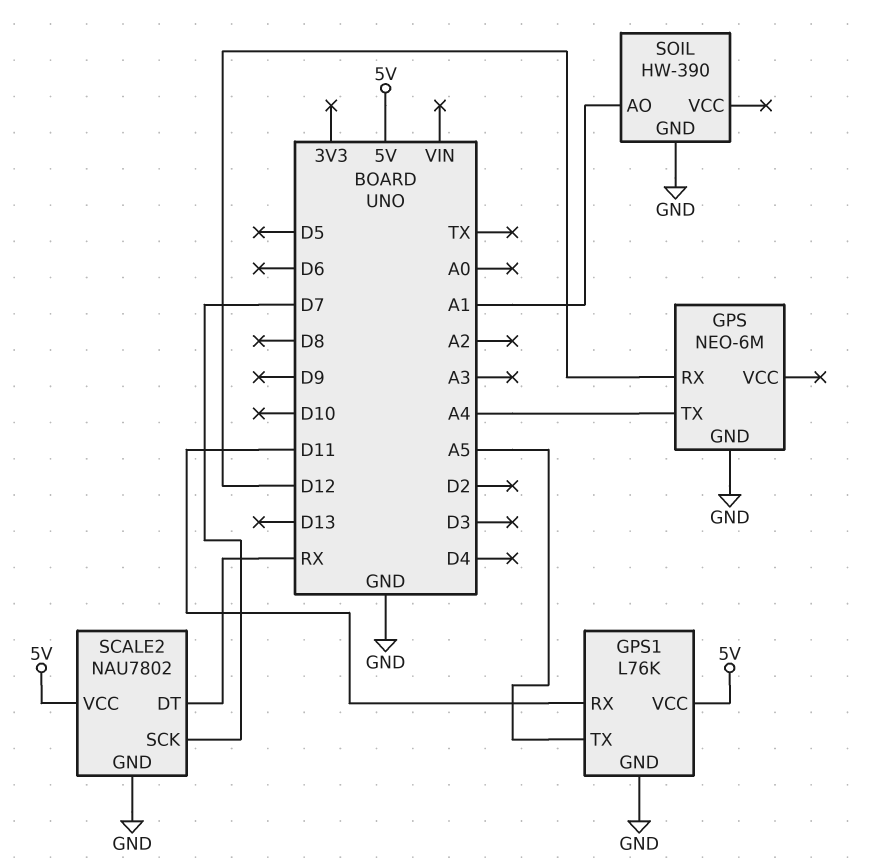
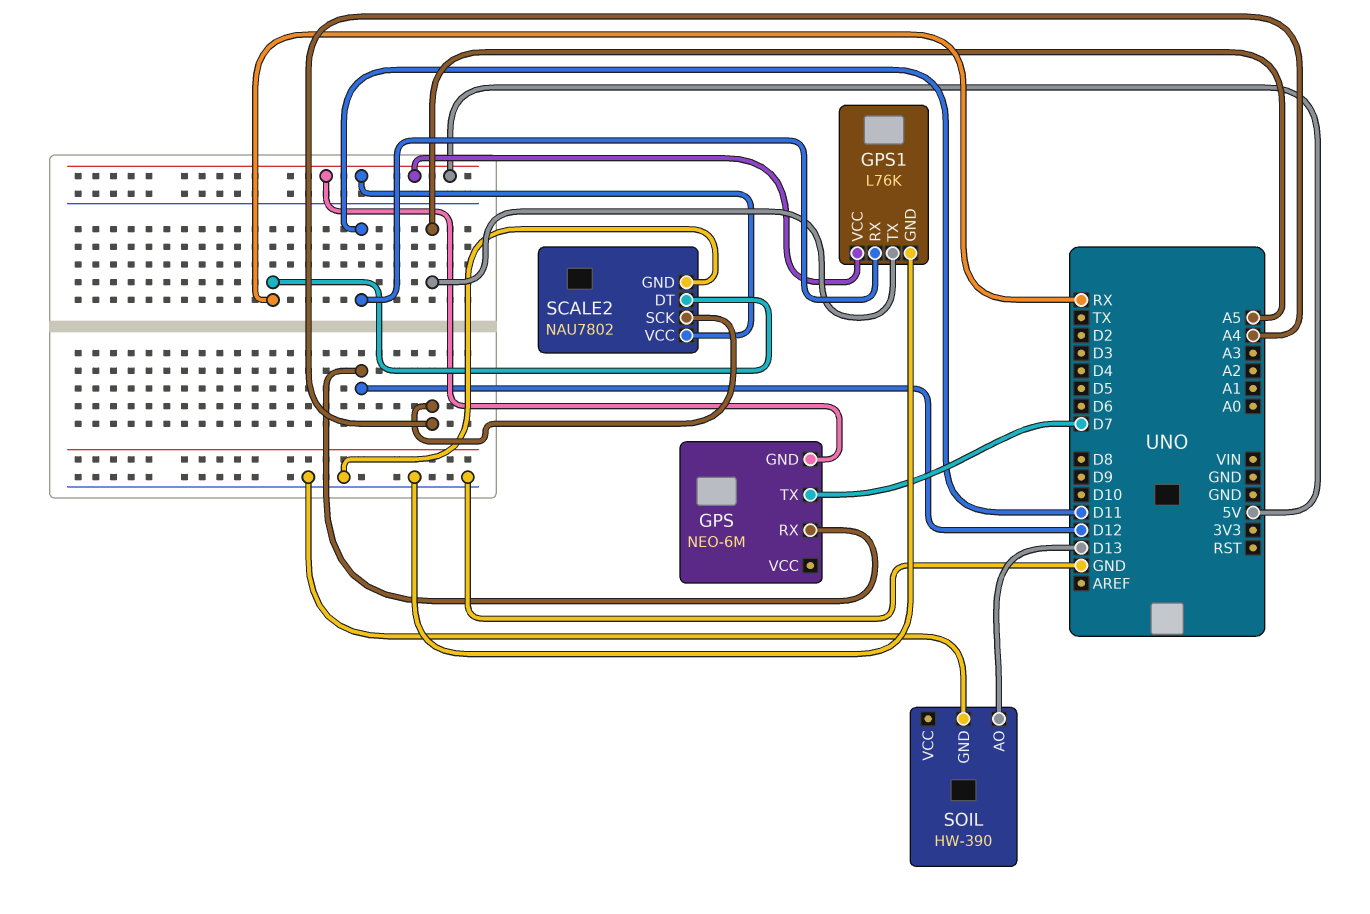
GPS pin GND: GND -> 5V
GPS pin TX: A4 -> D7
SCALE2 pin SCK: D7 -> A4
SOIL pin AO: A1 -> D13

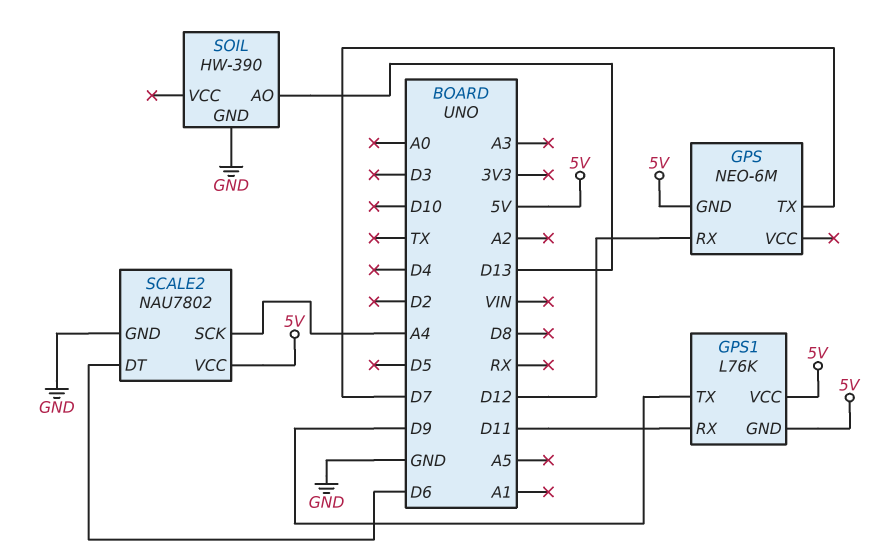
GPS1 pin GND: GND -> 5V
GPS1 pin TX: A5 -> D9
SCALE2 pin DT: RX -> D6

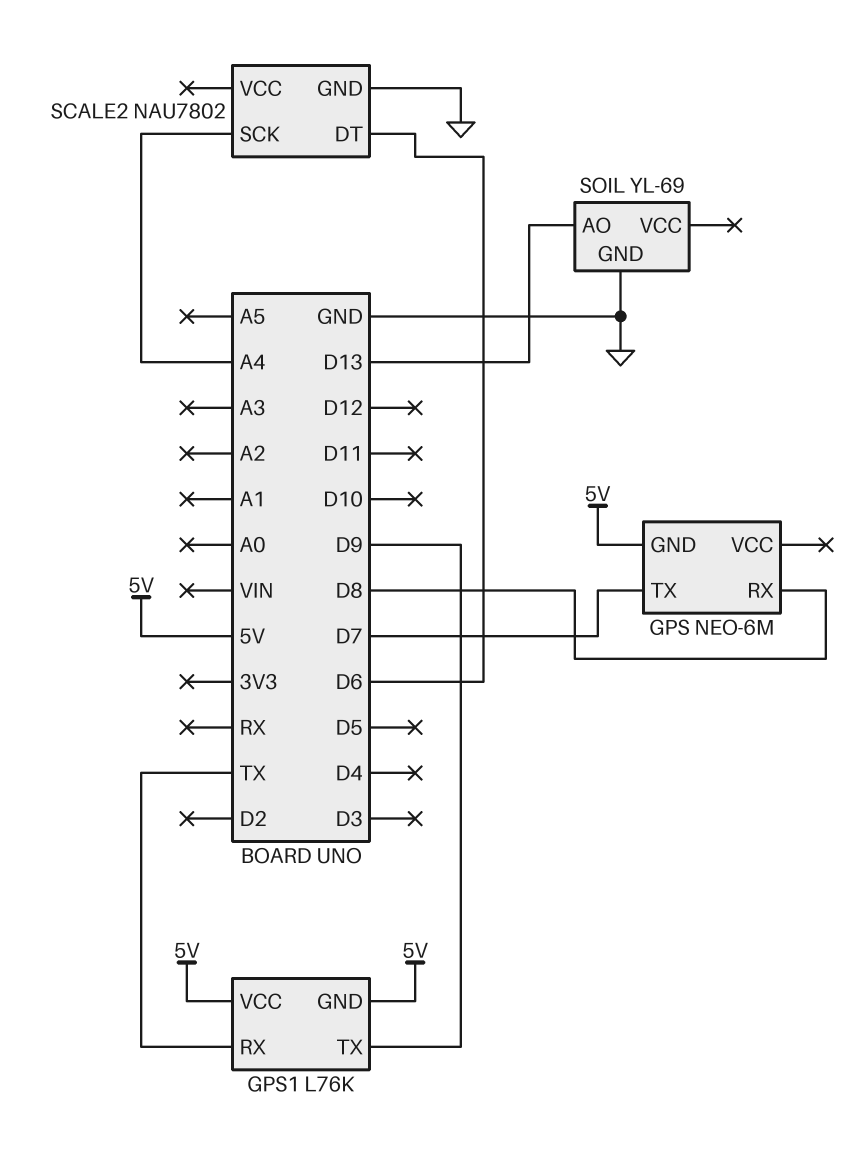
GPS pin RX: D12 -> D8
GPS1 pin RX: D11 -> TX
SCALE2 pin VCC: 5V -> none
SOIL: HW-390 -> YL-69

